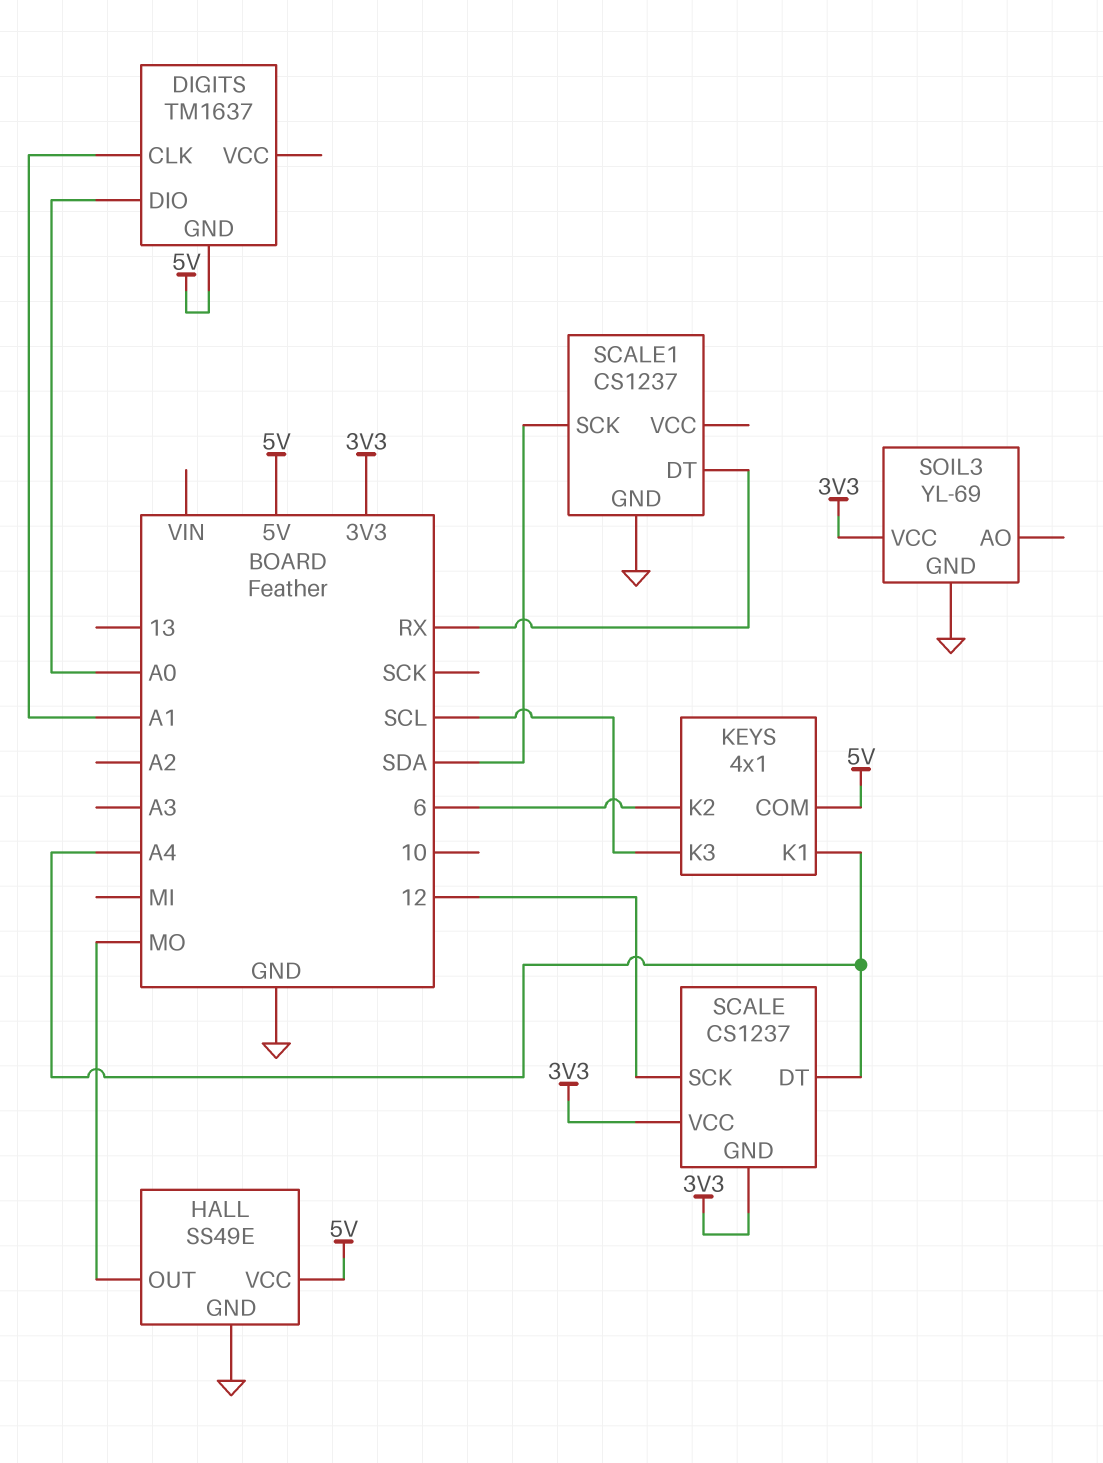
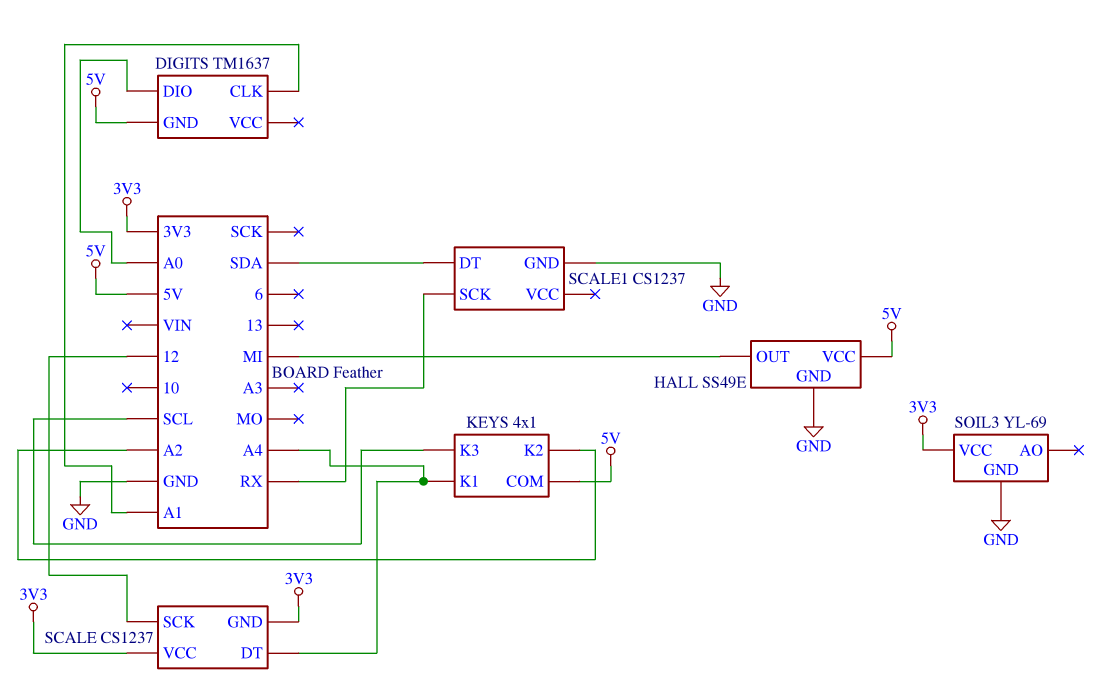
HALL pin OUT: MO -> MI
KEYS pin K2: 6 -> A2
SCALE1 pin DT: RX -> SDA
SCALE1 pin SCK: SDA -> RX

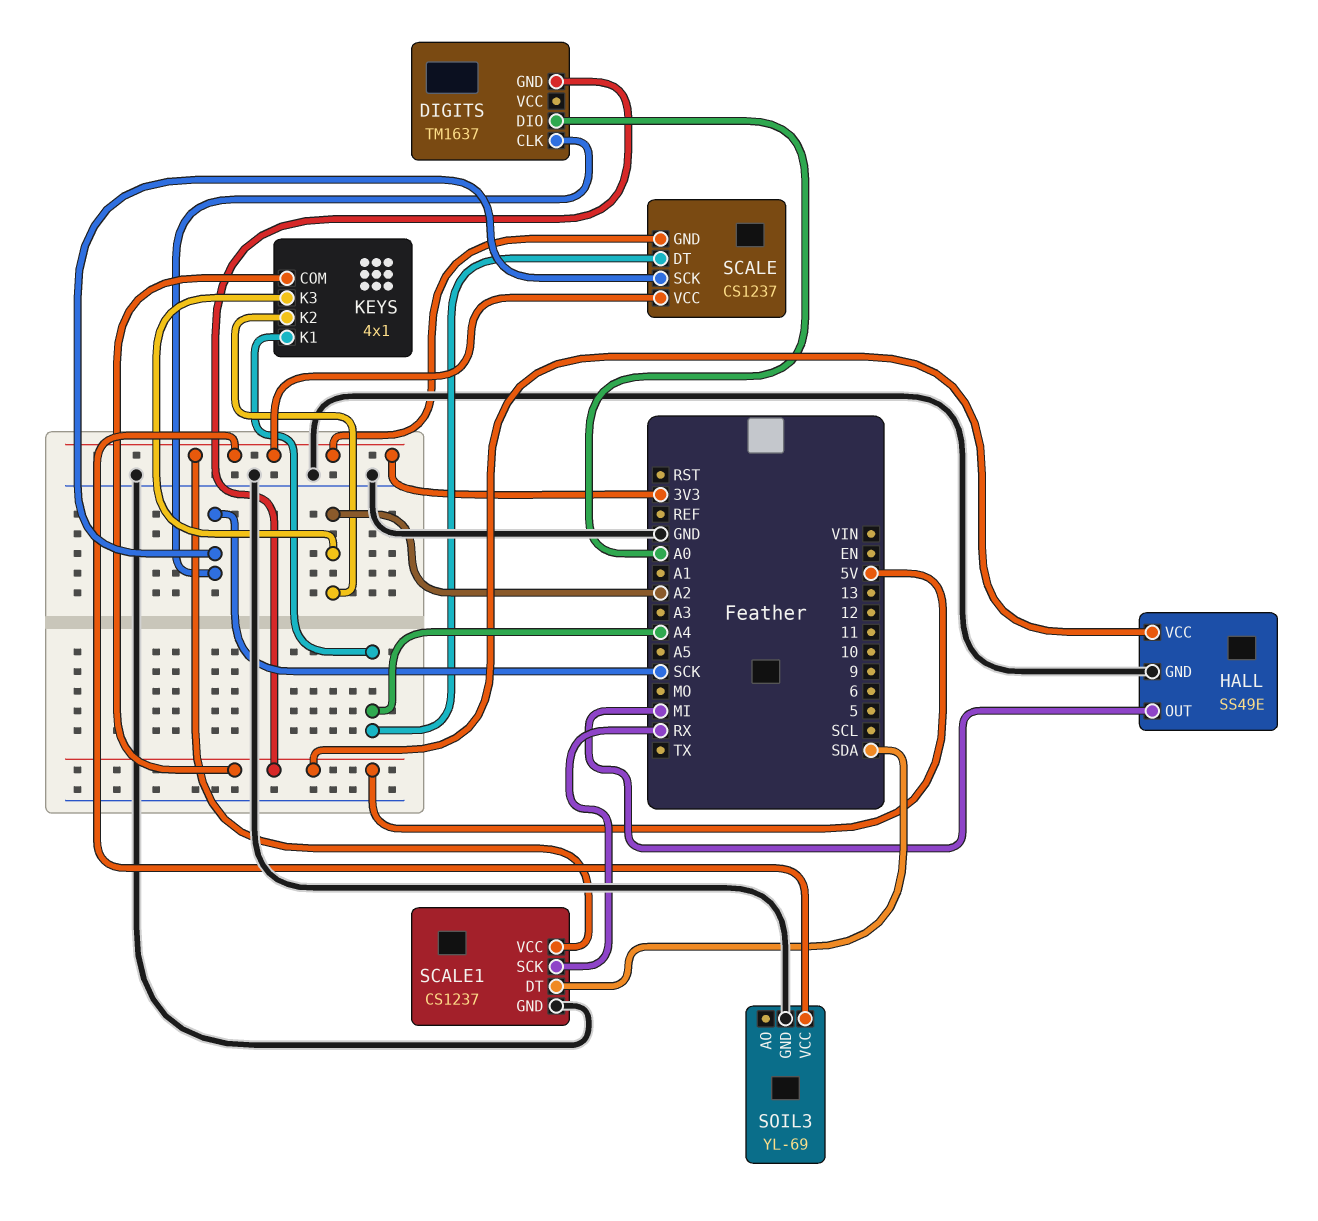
DIGITS pin CLK: A1 -> SCK
KEYS pin K3: SCL -> A2
SCALE pin SCK: 12 -> SCK
SCALE1 pin VCC: none -> 3V3

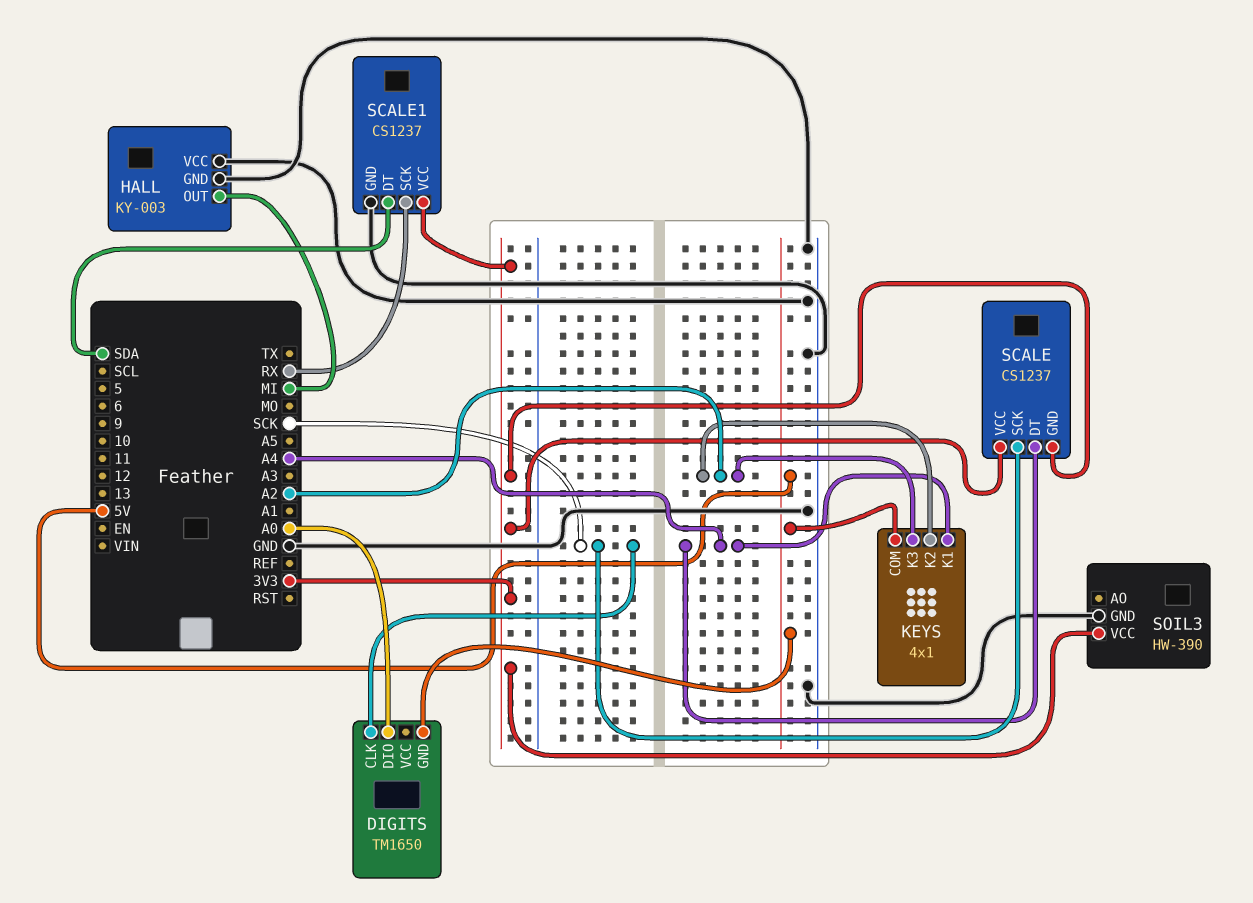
DIGITS: TM1637 -> TM1650
HALL: SS49E -> KY-003
HALL pin VCC: 5V -> GND
SOIL3: YL-69 -> HW-390

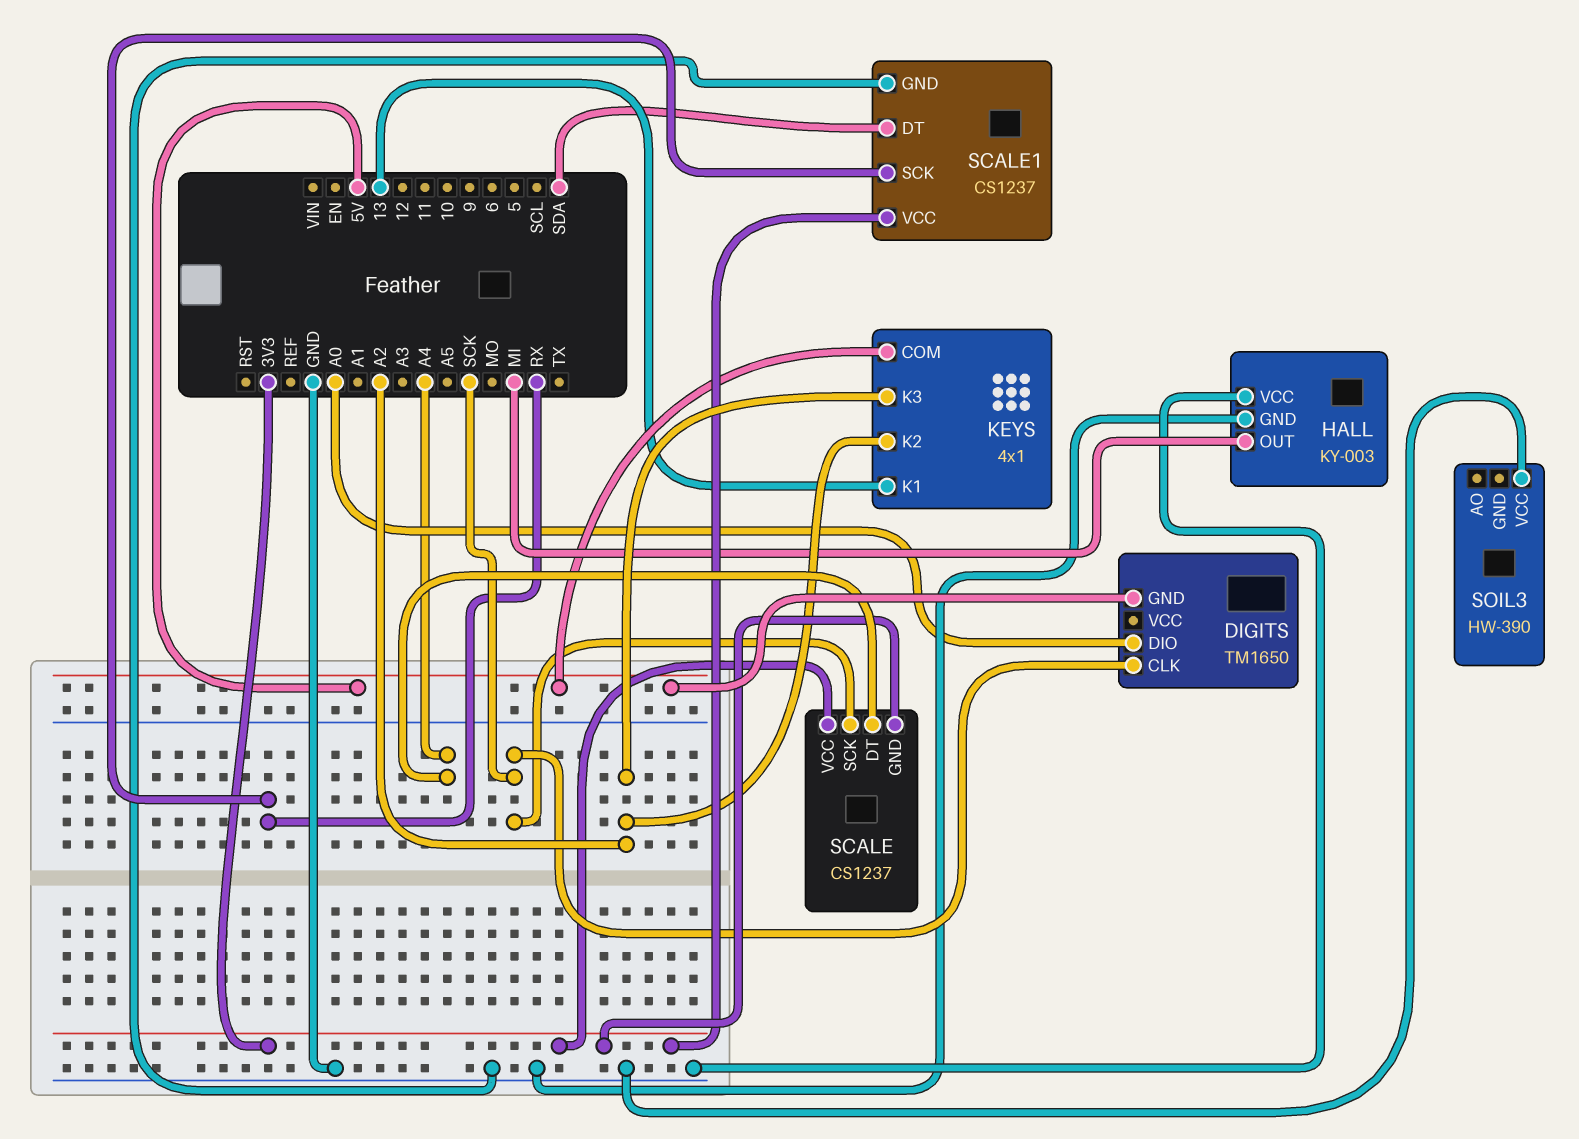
KEYS pin K1: A4 -> 13
SOIL3 pin GND: GND -> none
SOIL3 pin VCC: 3V3 -> GND

